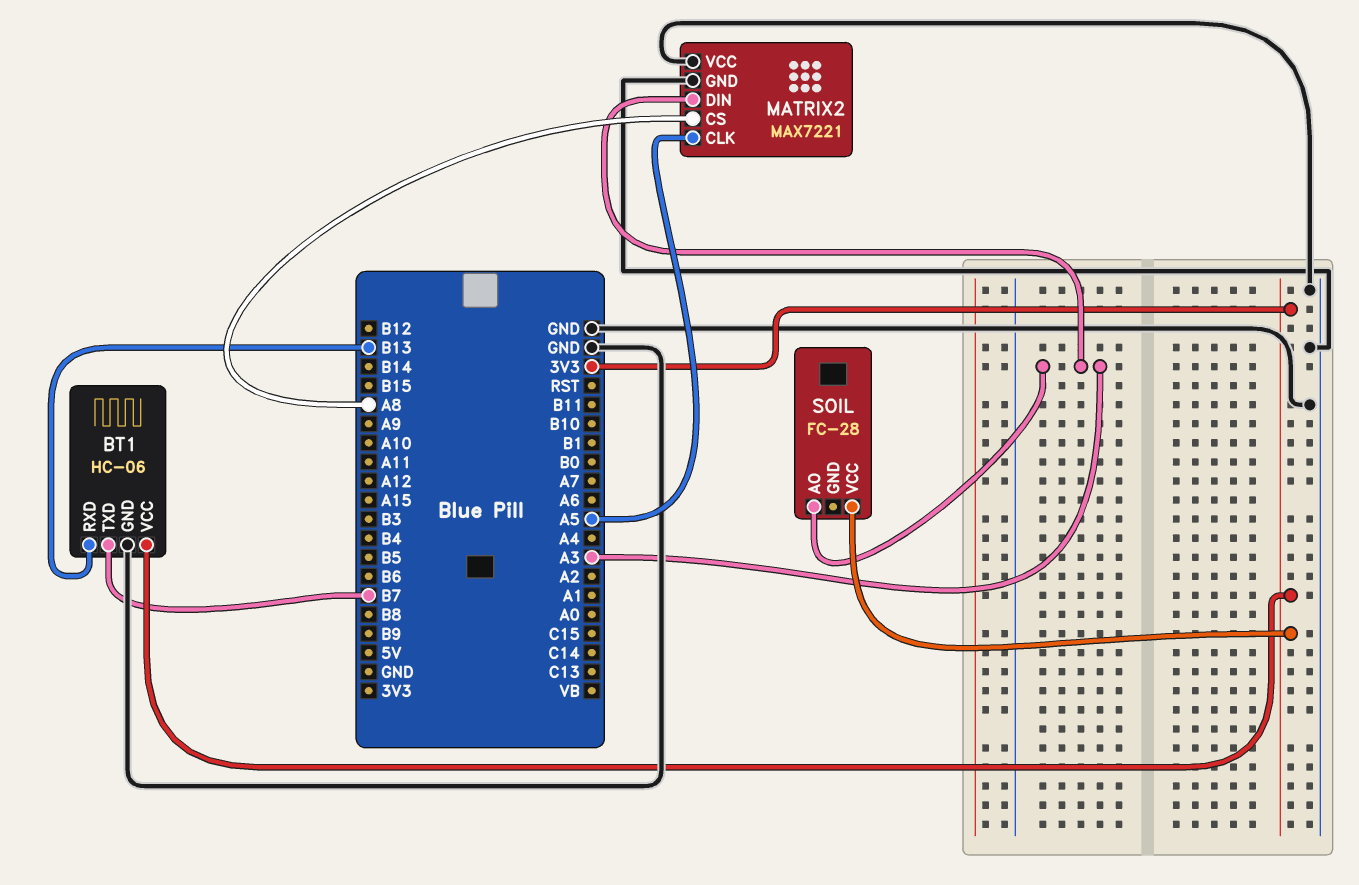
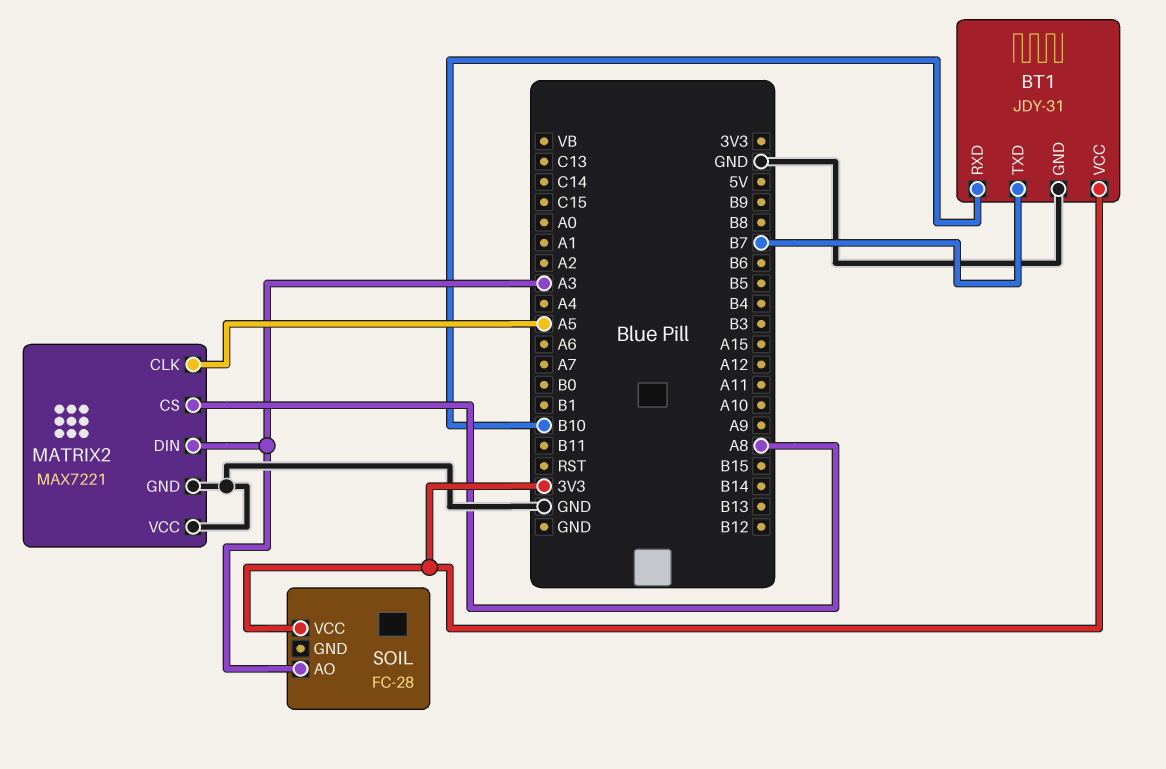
BT1: HC-06 -> JDY-31
BT1 pin RXD: B13 -> B10

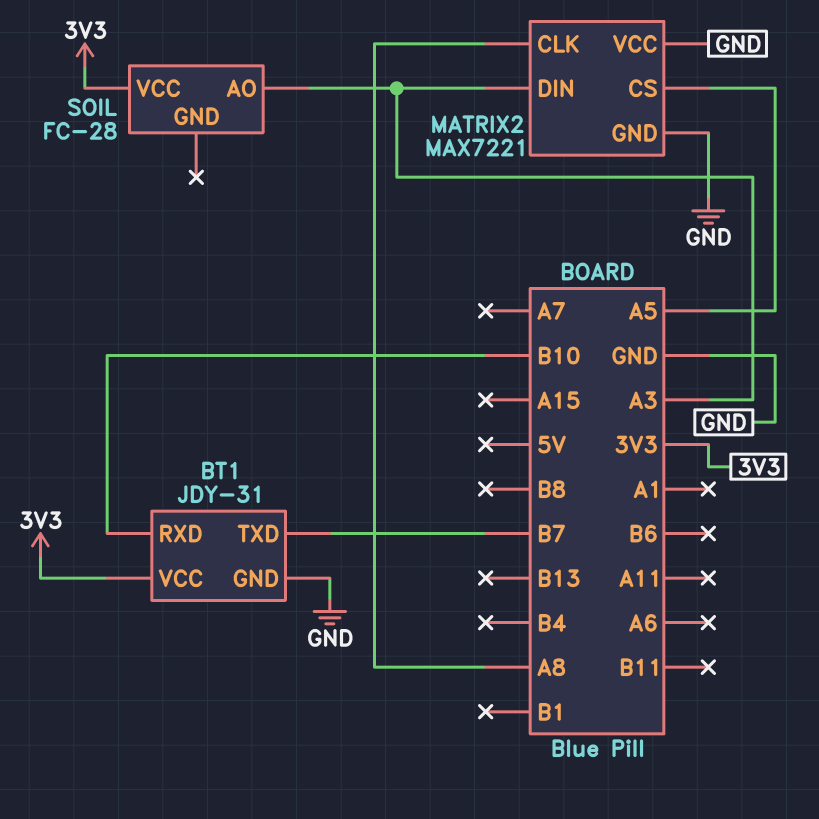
MATRIX2 pin CLK: A5 -> A8
MATRIX2 pin CS: A8 -> A5

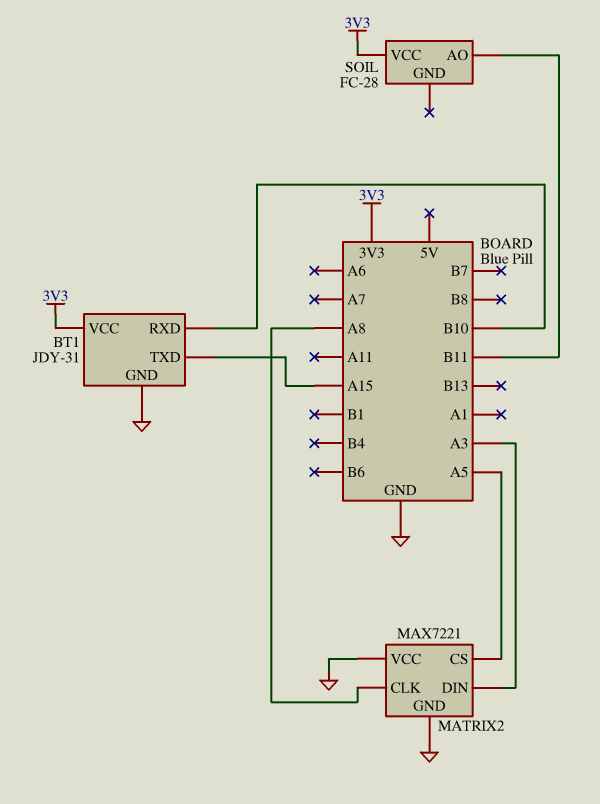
BT1 pin TXD: B7 -> A15
SOIL pin AO: A3 -> B11

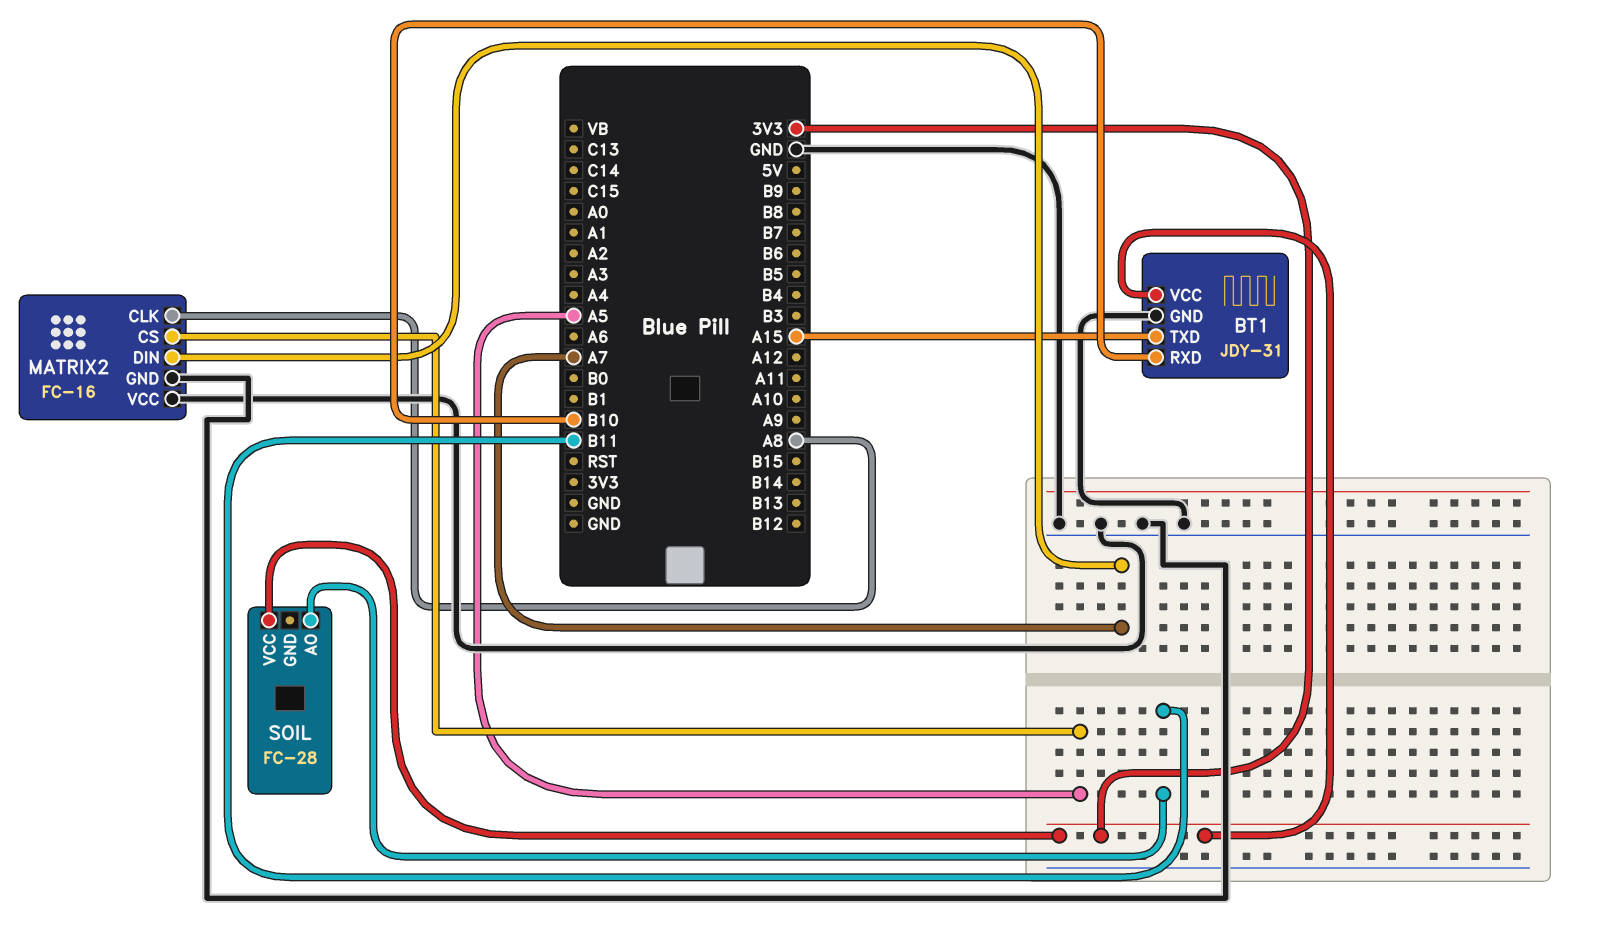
MATRIX2: MAX7221 -> FC-16
MATRIX2 pin DIN: A3 -> A7

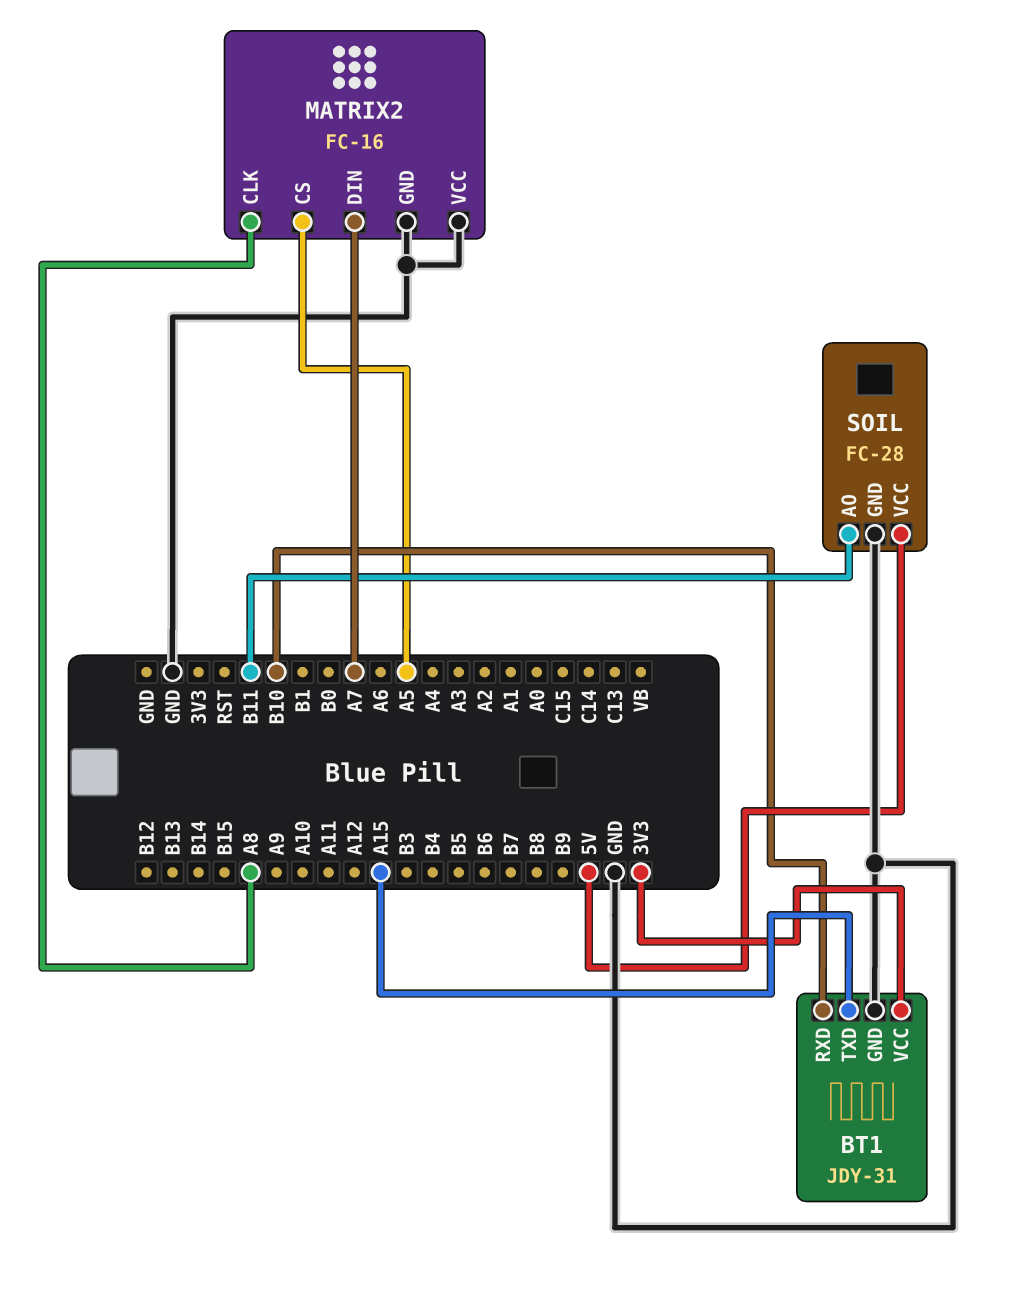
SOIL pin GND: none -> GND
SOIL pin VCC: 3V3 -> 5V

